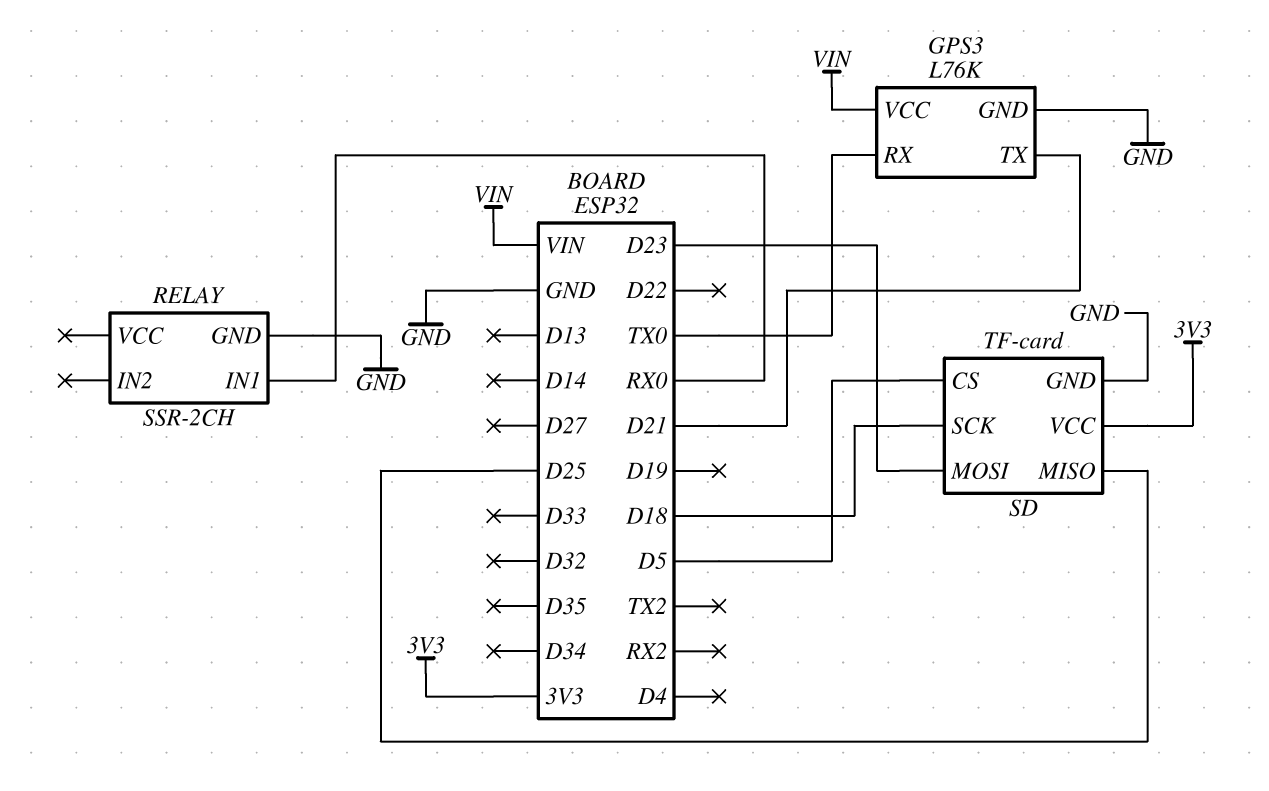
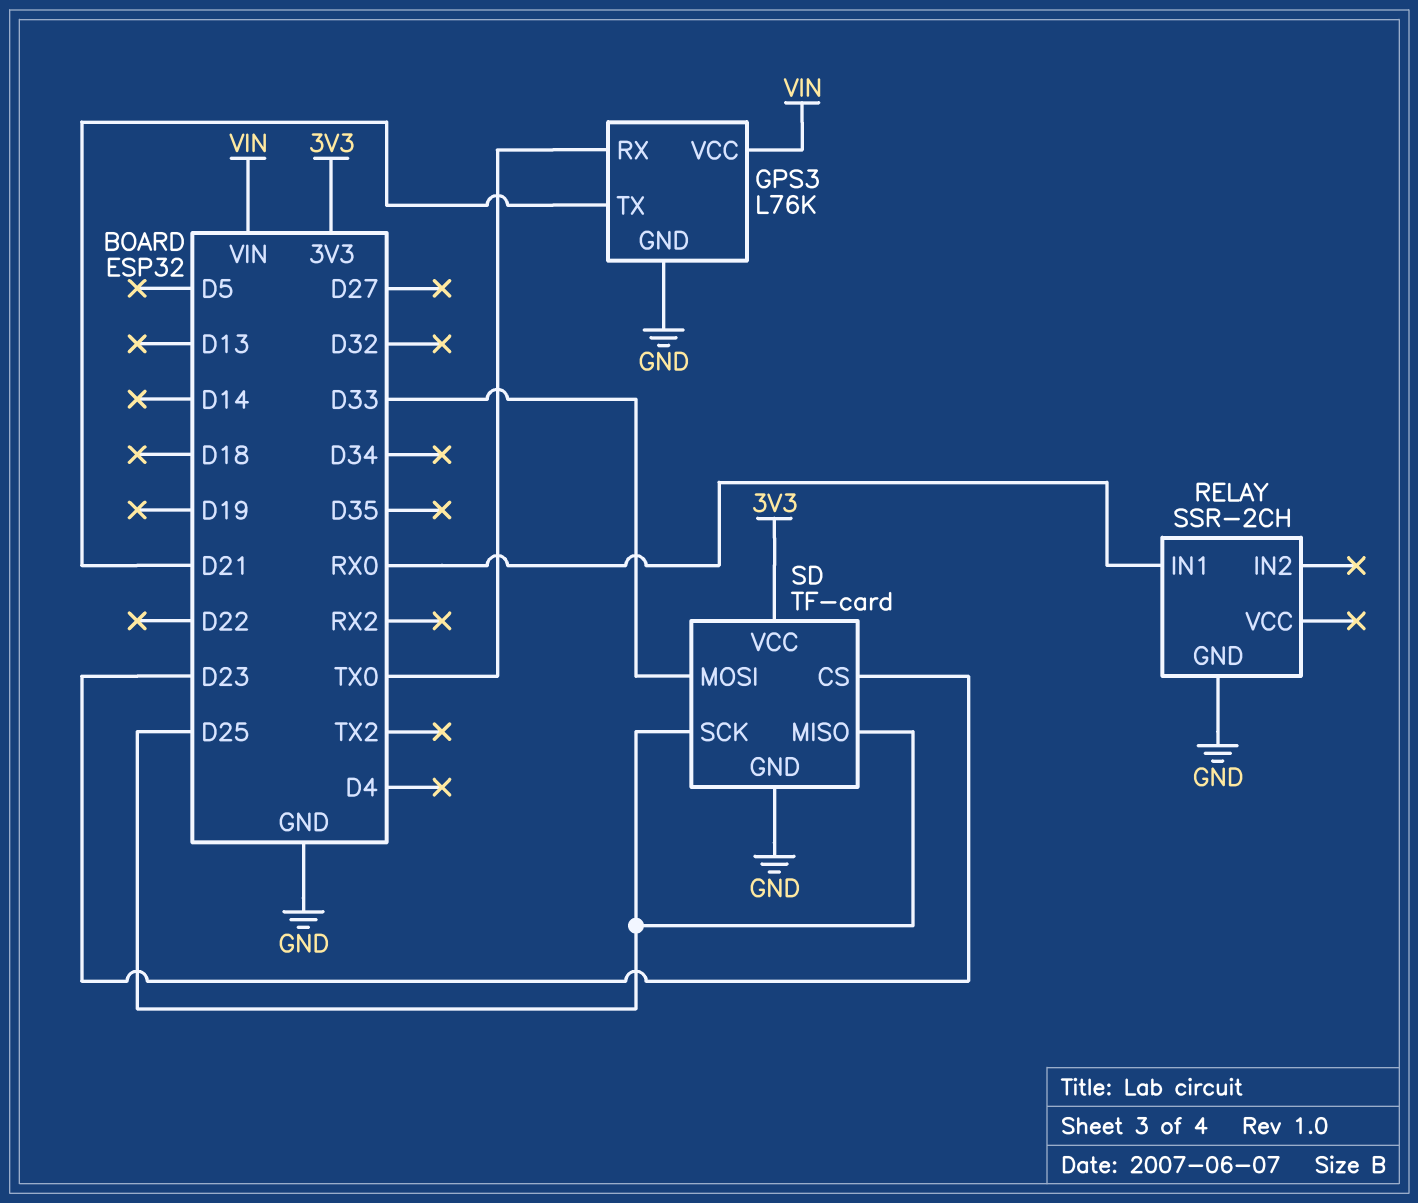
SD pin CS: D5 -> D23
SD pin MOSI: D23 -> D33
SD pin SCK: D18 -> D25

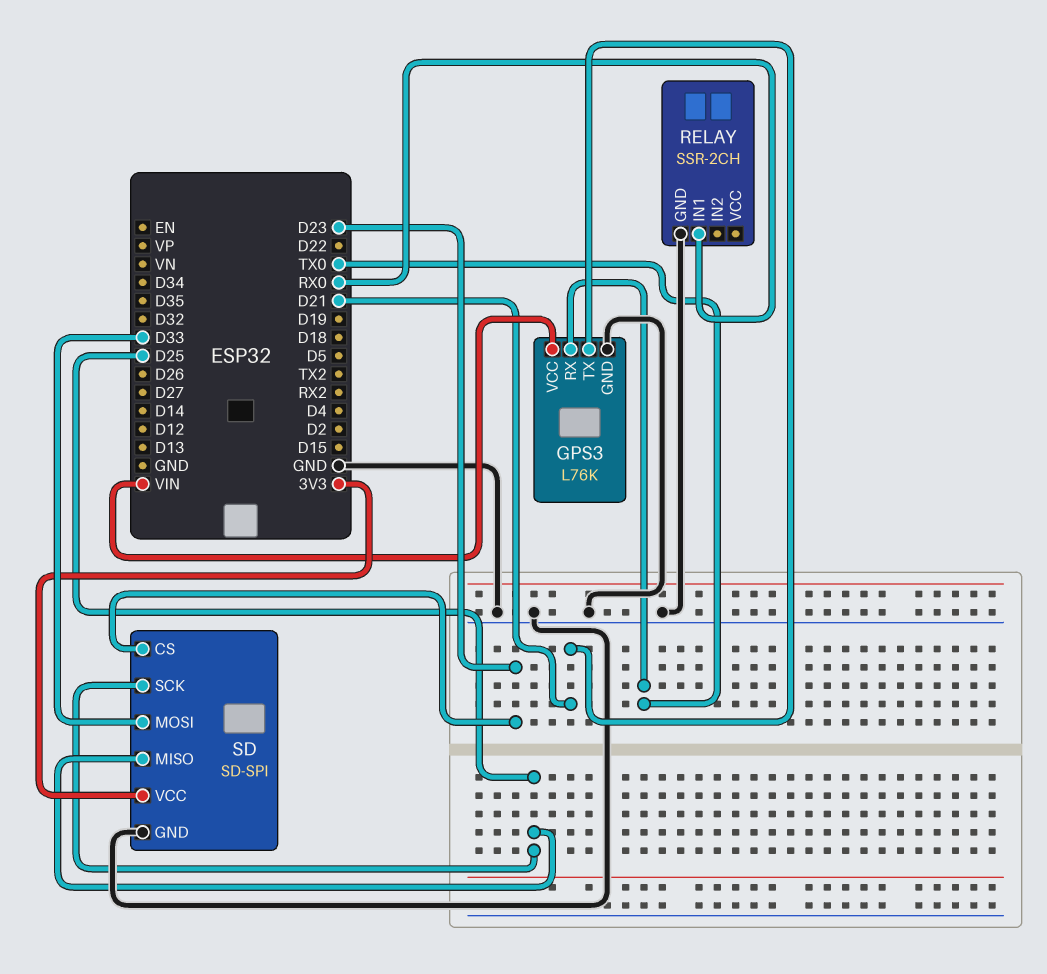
SD: TF-card -> SD-SPI

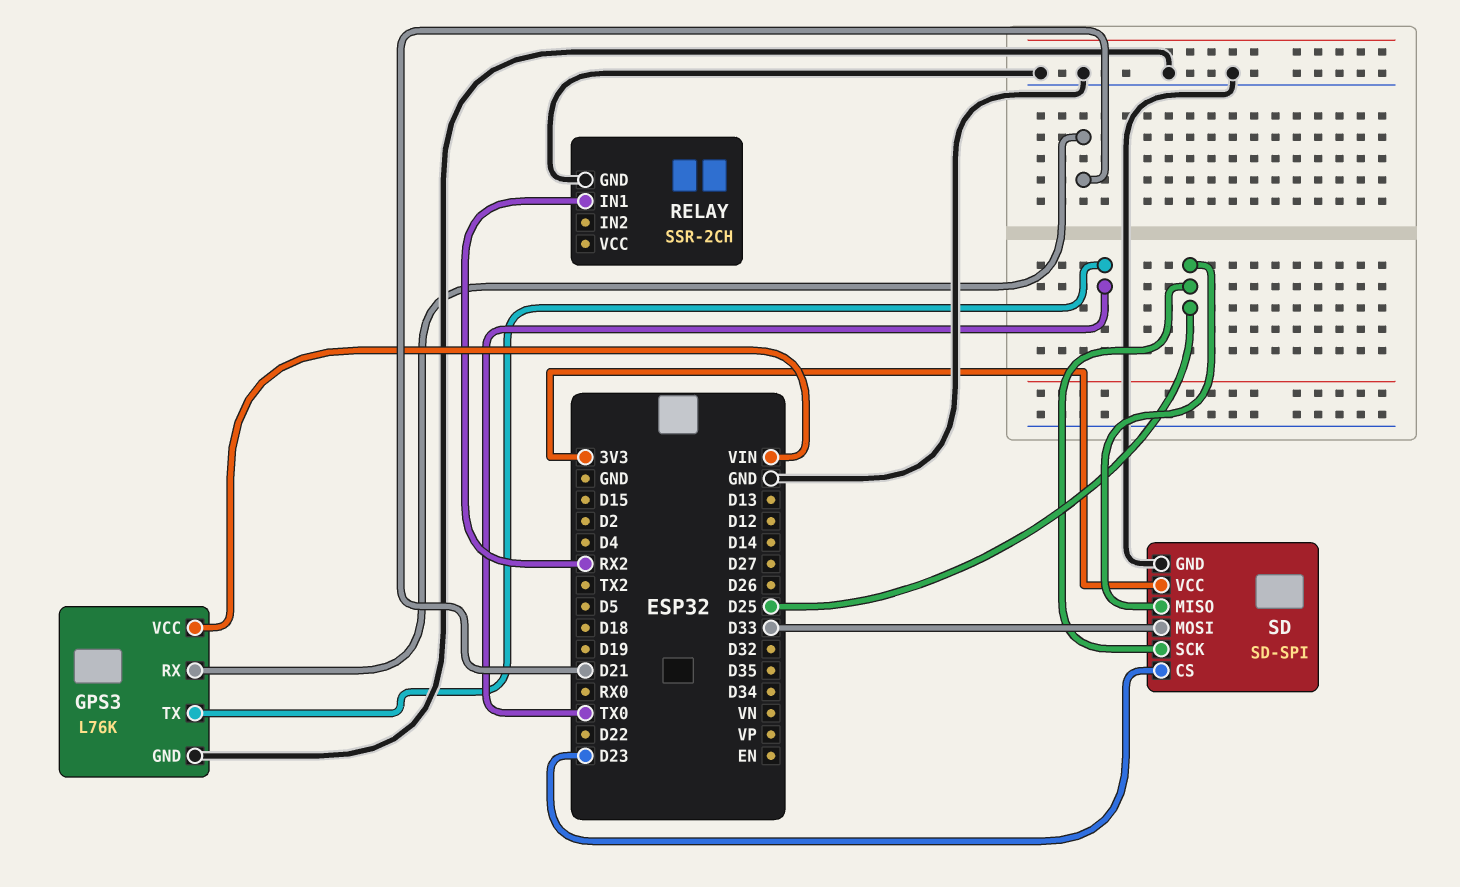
GPS3 pin RX: TX0 -> D21
GPS3 pin TX: D21 -> TX0
RELAY pin IN1: RX0 -> RX2

